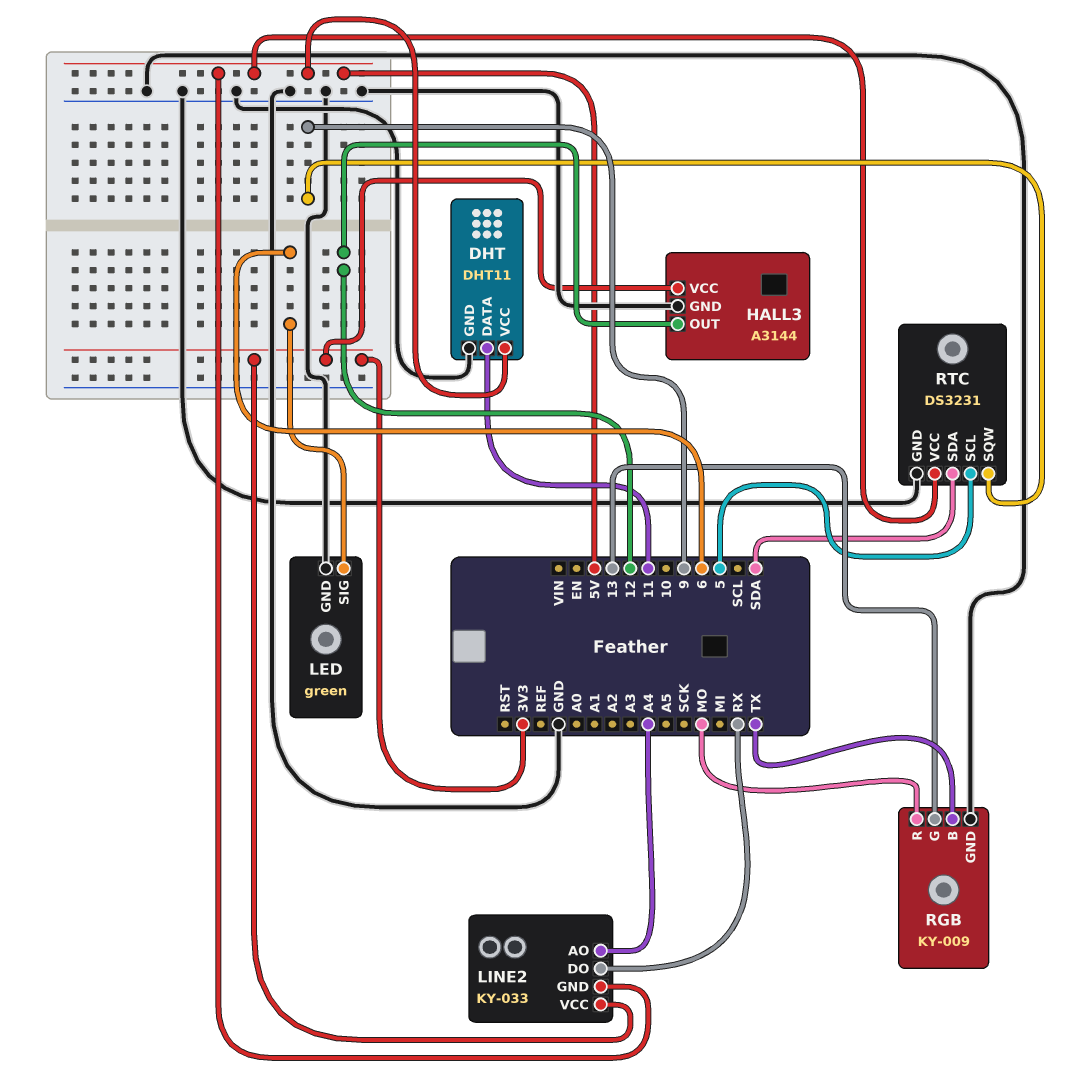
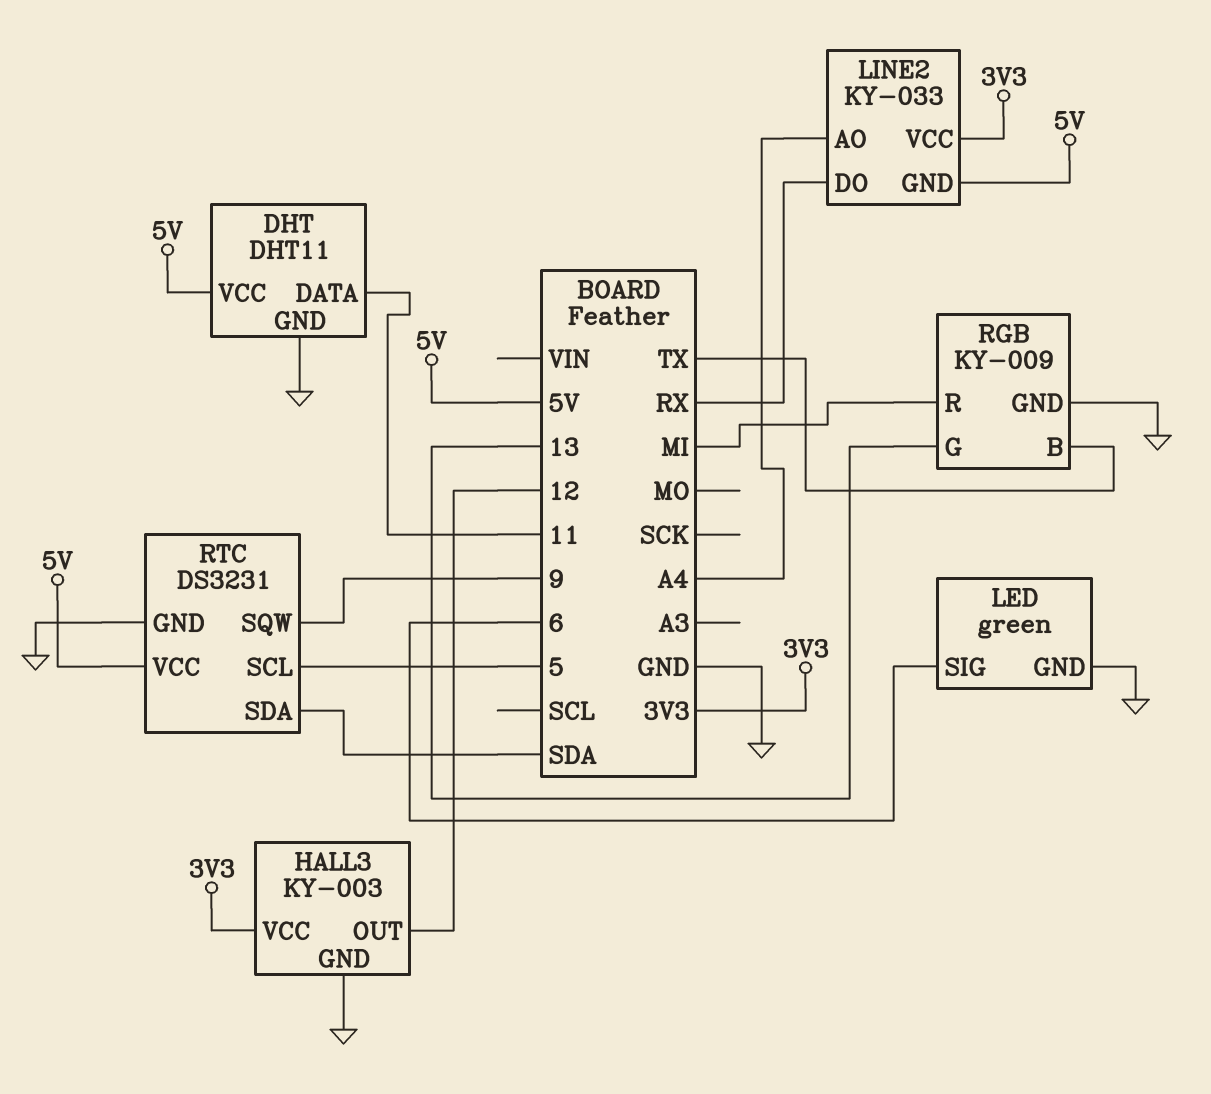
HALL3: A3144 -> KY-003
RGB pin R: MO -> MI

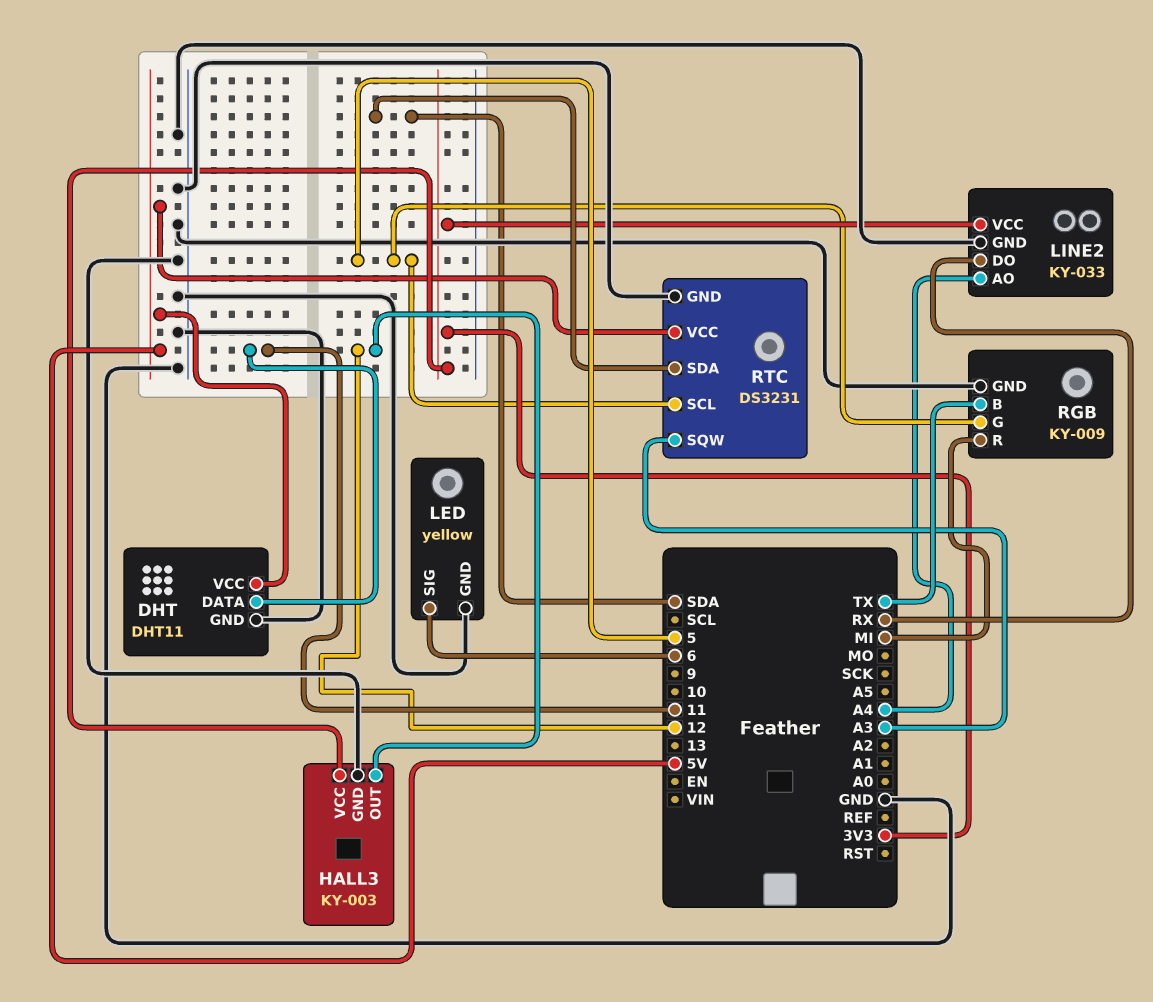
LED: green -> yellow
LINE2 pin GND: 5V -> GND
RGB pin G: 13 -> 5
RTC pin SQW: 9 -> A3

